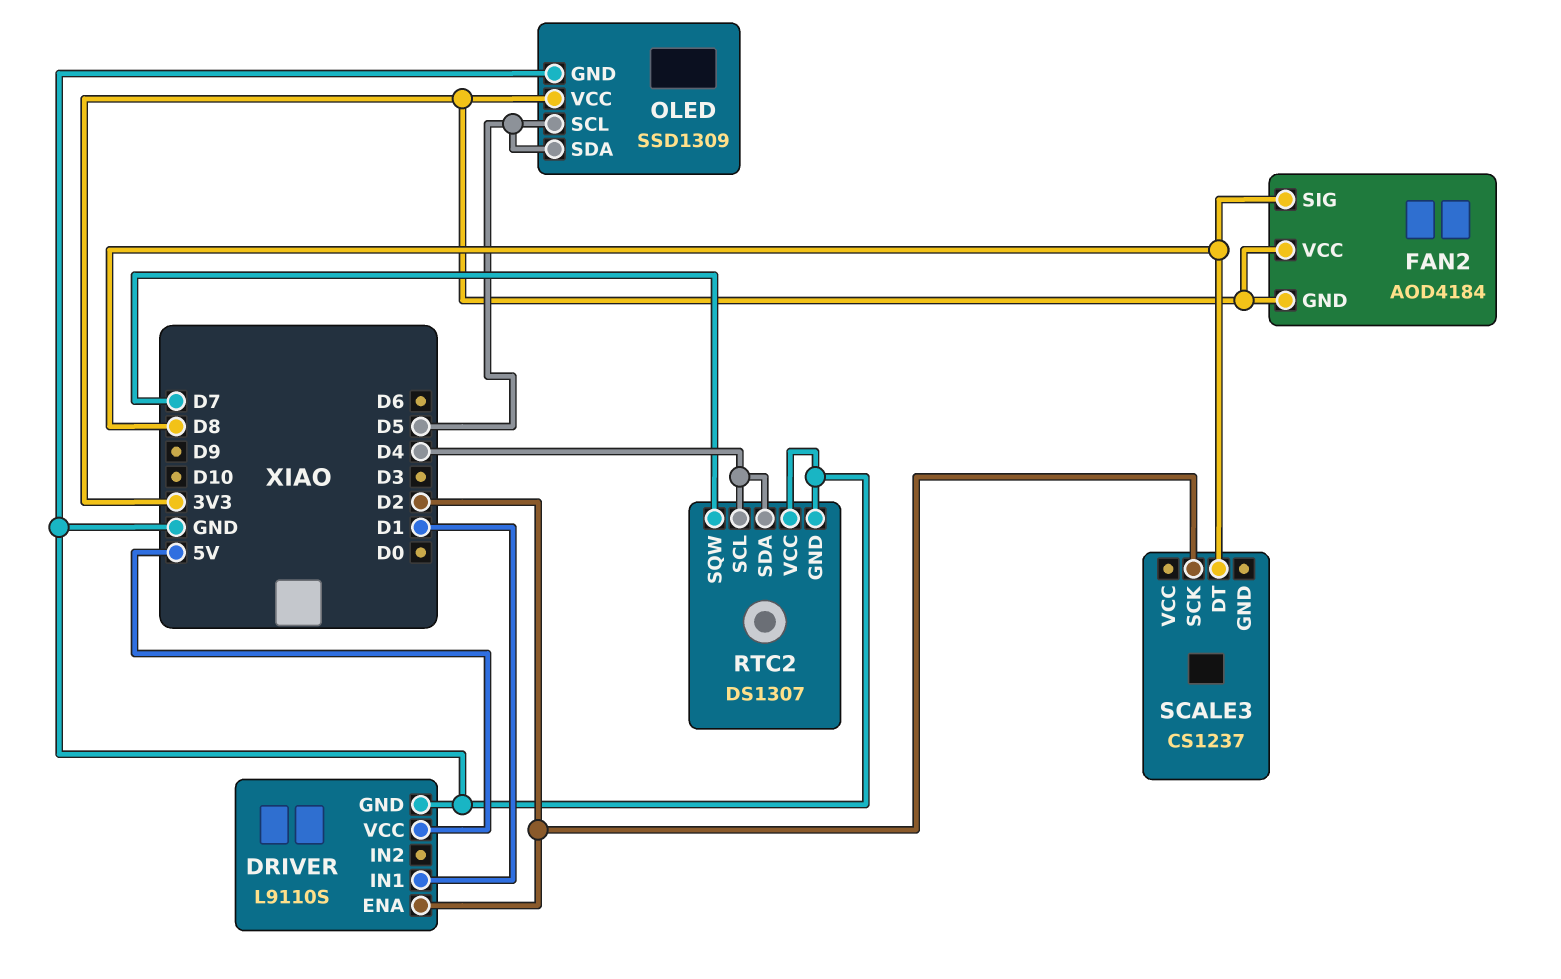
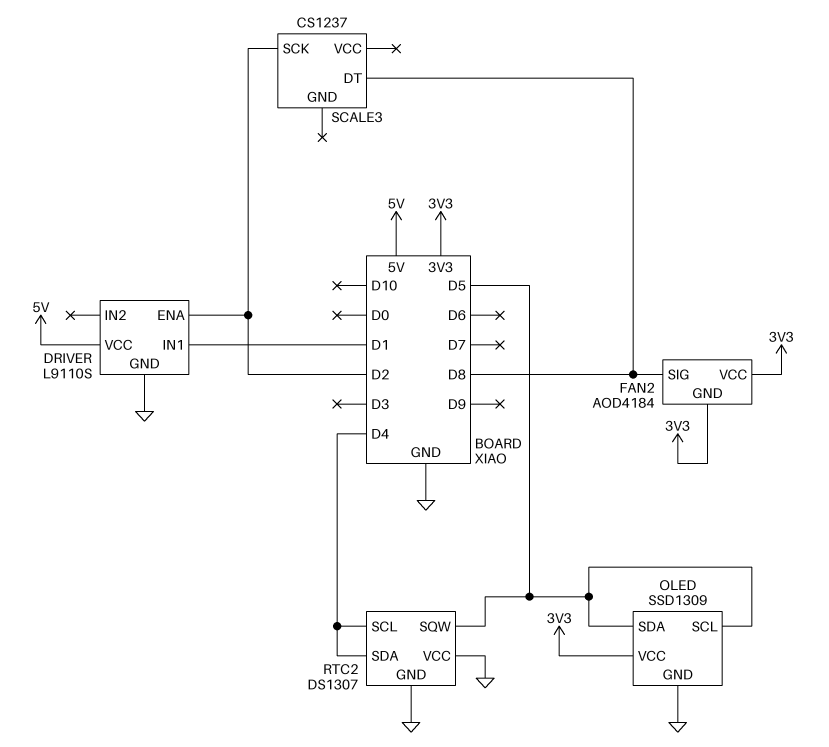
RTC2 pin SQW: D7 -> D5

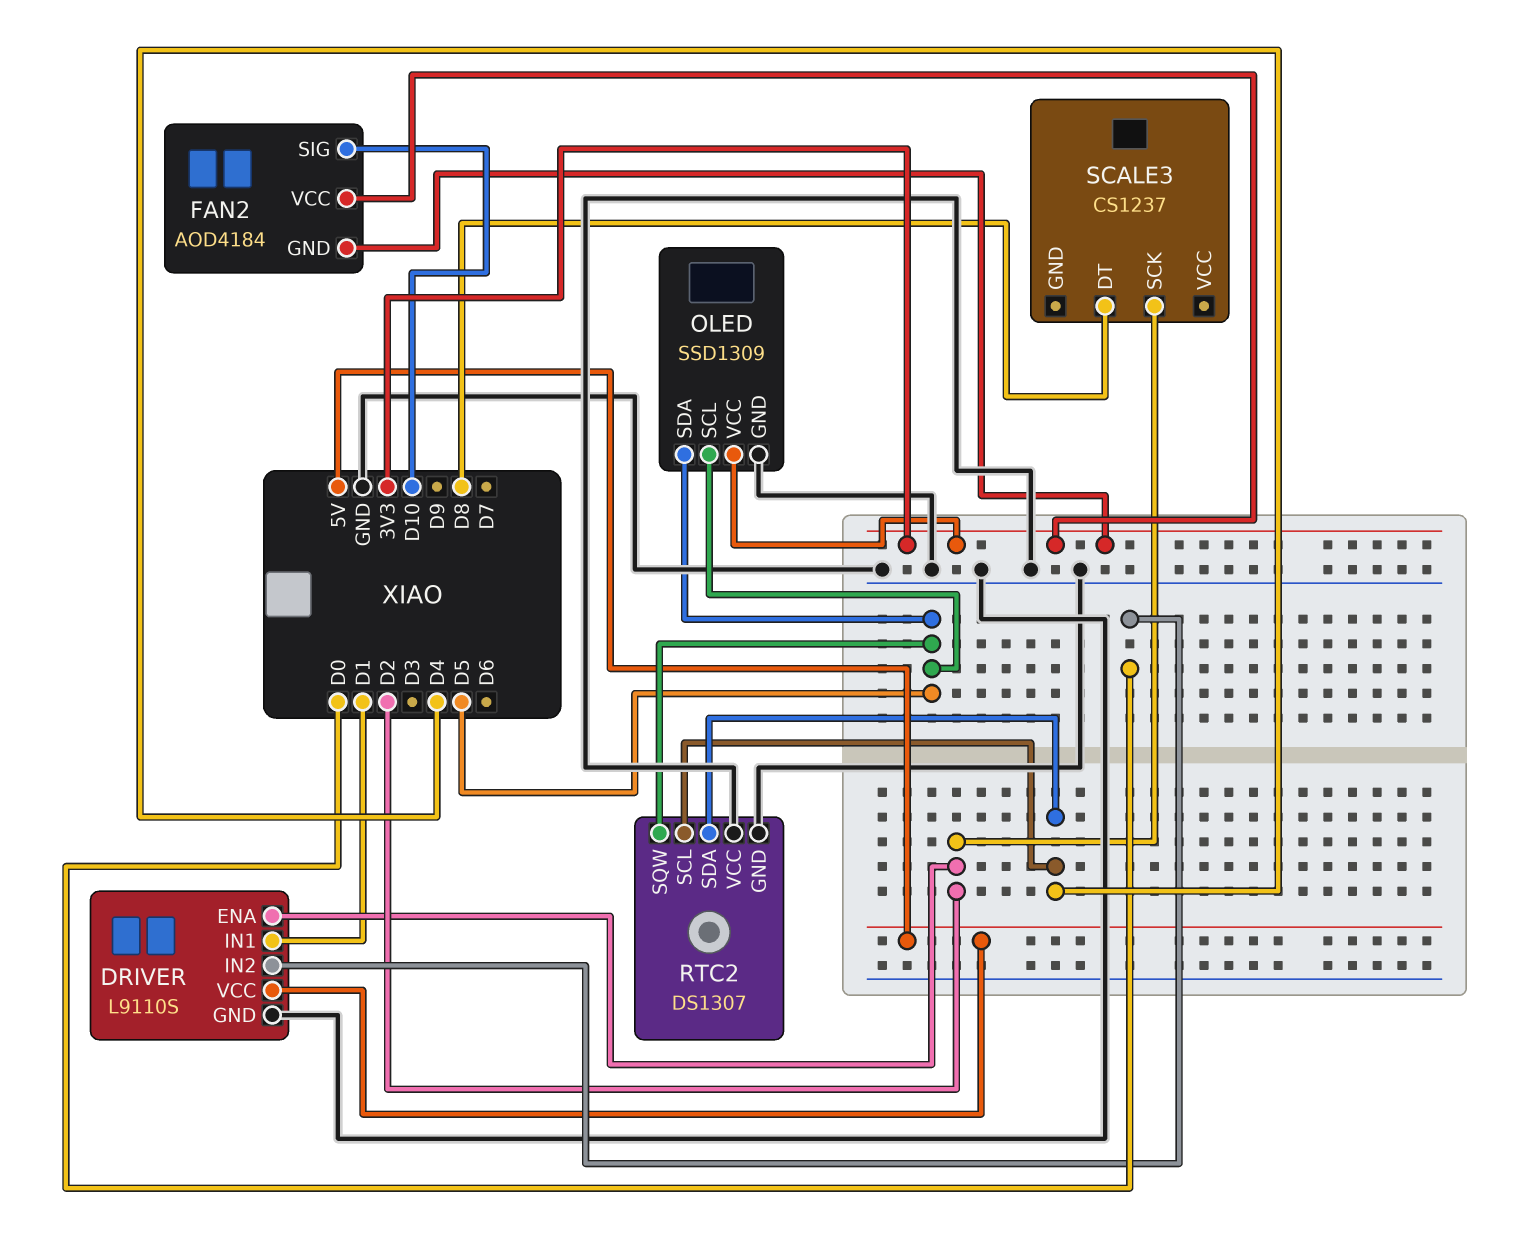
DRIVER pin IN2: none -> D0
FAN2 pin SIG: D8 -> D10

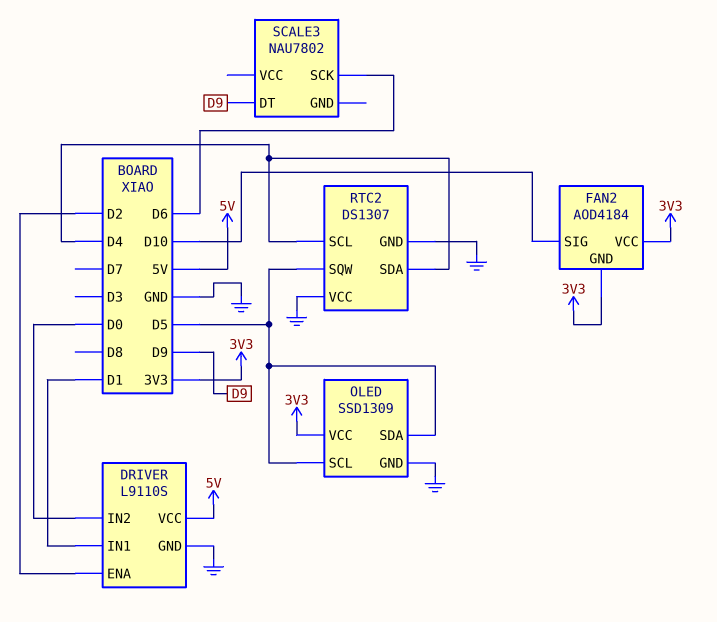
SCALE3: CS1237 -> NAU7802
SCALE3 pin DT: D8 -> D9
SCALE3 pin SCK: D2 -> D6

